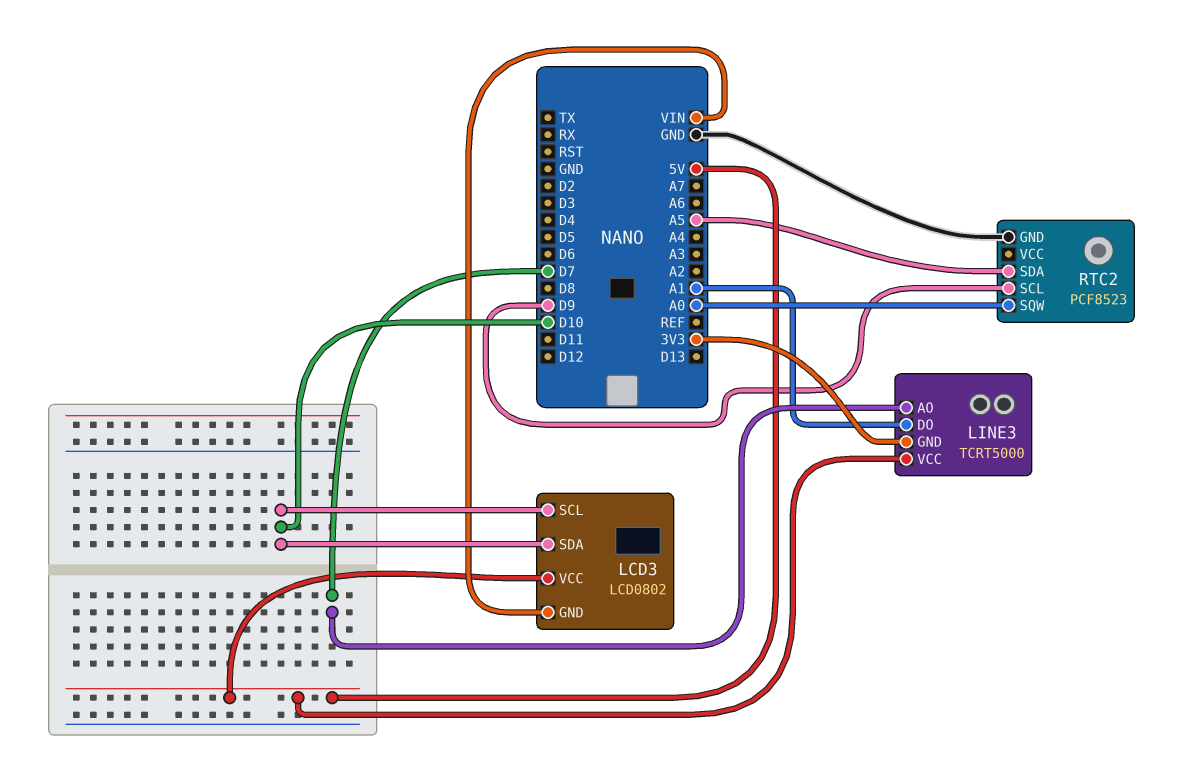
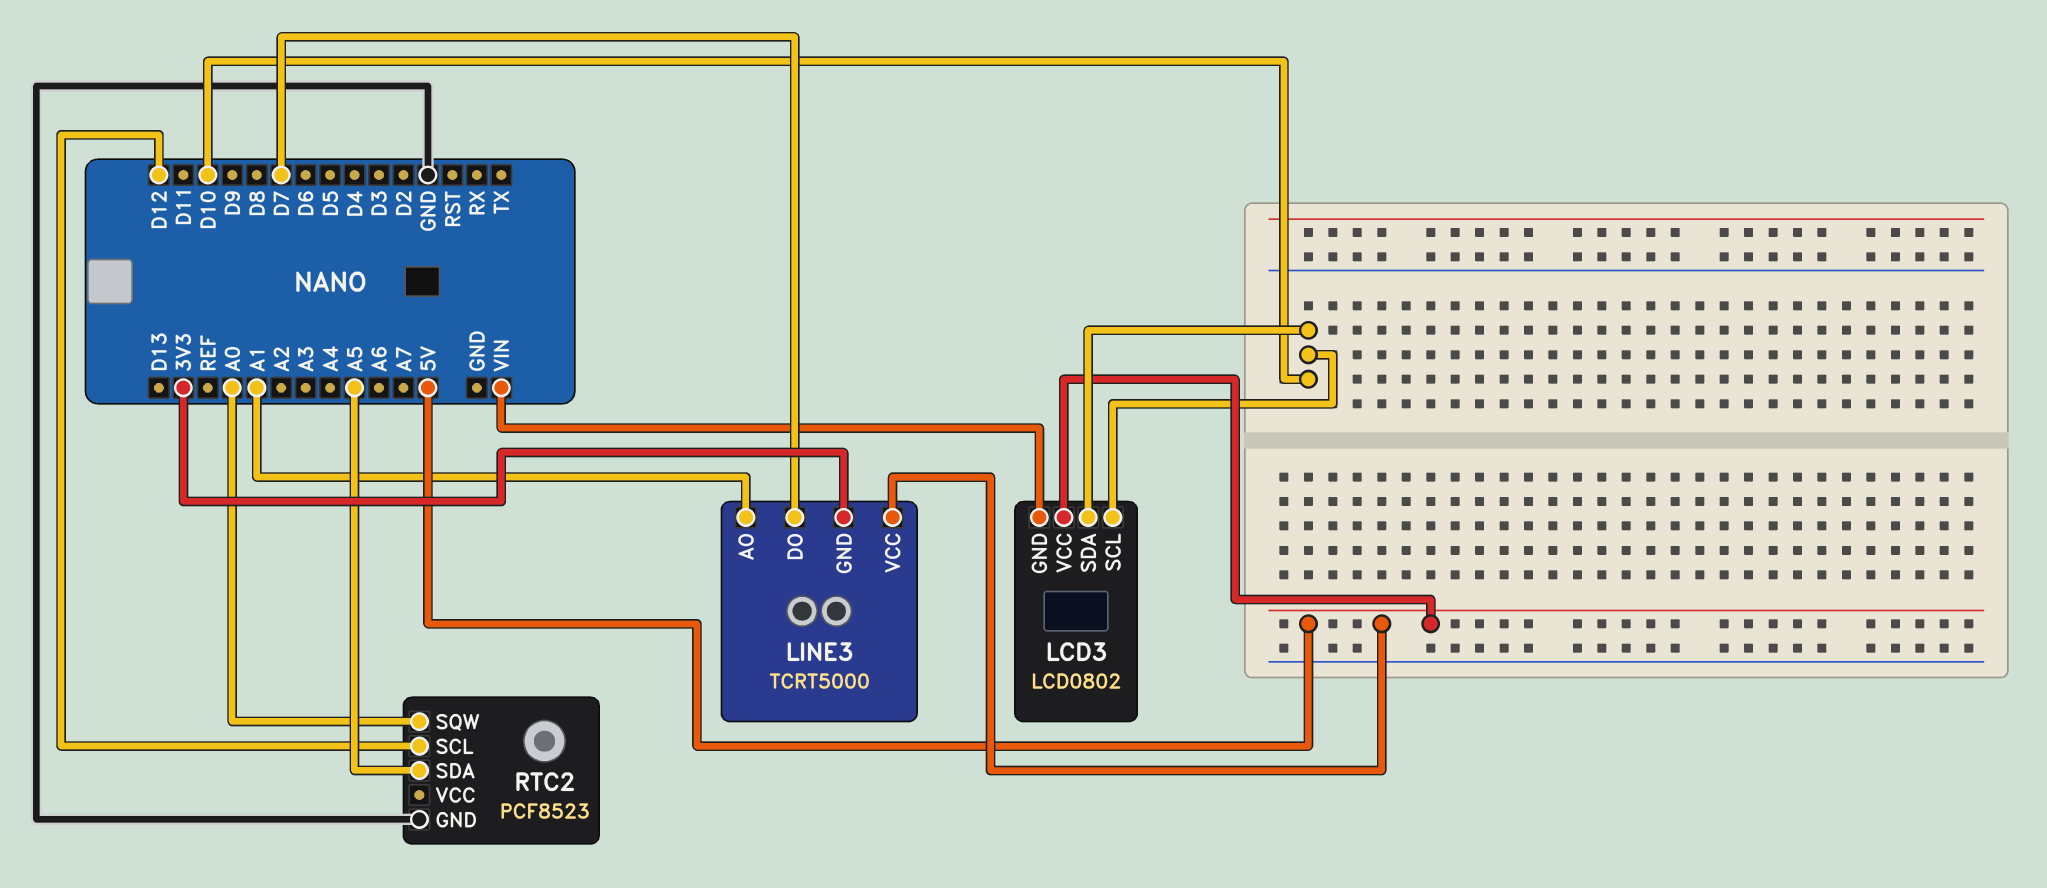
LINE3 pin AO: D7 -> A1
LINE3 pin DO: A1 -> D7
RTC2 pin SCL: D9 -> D12

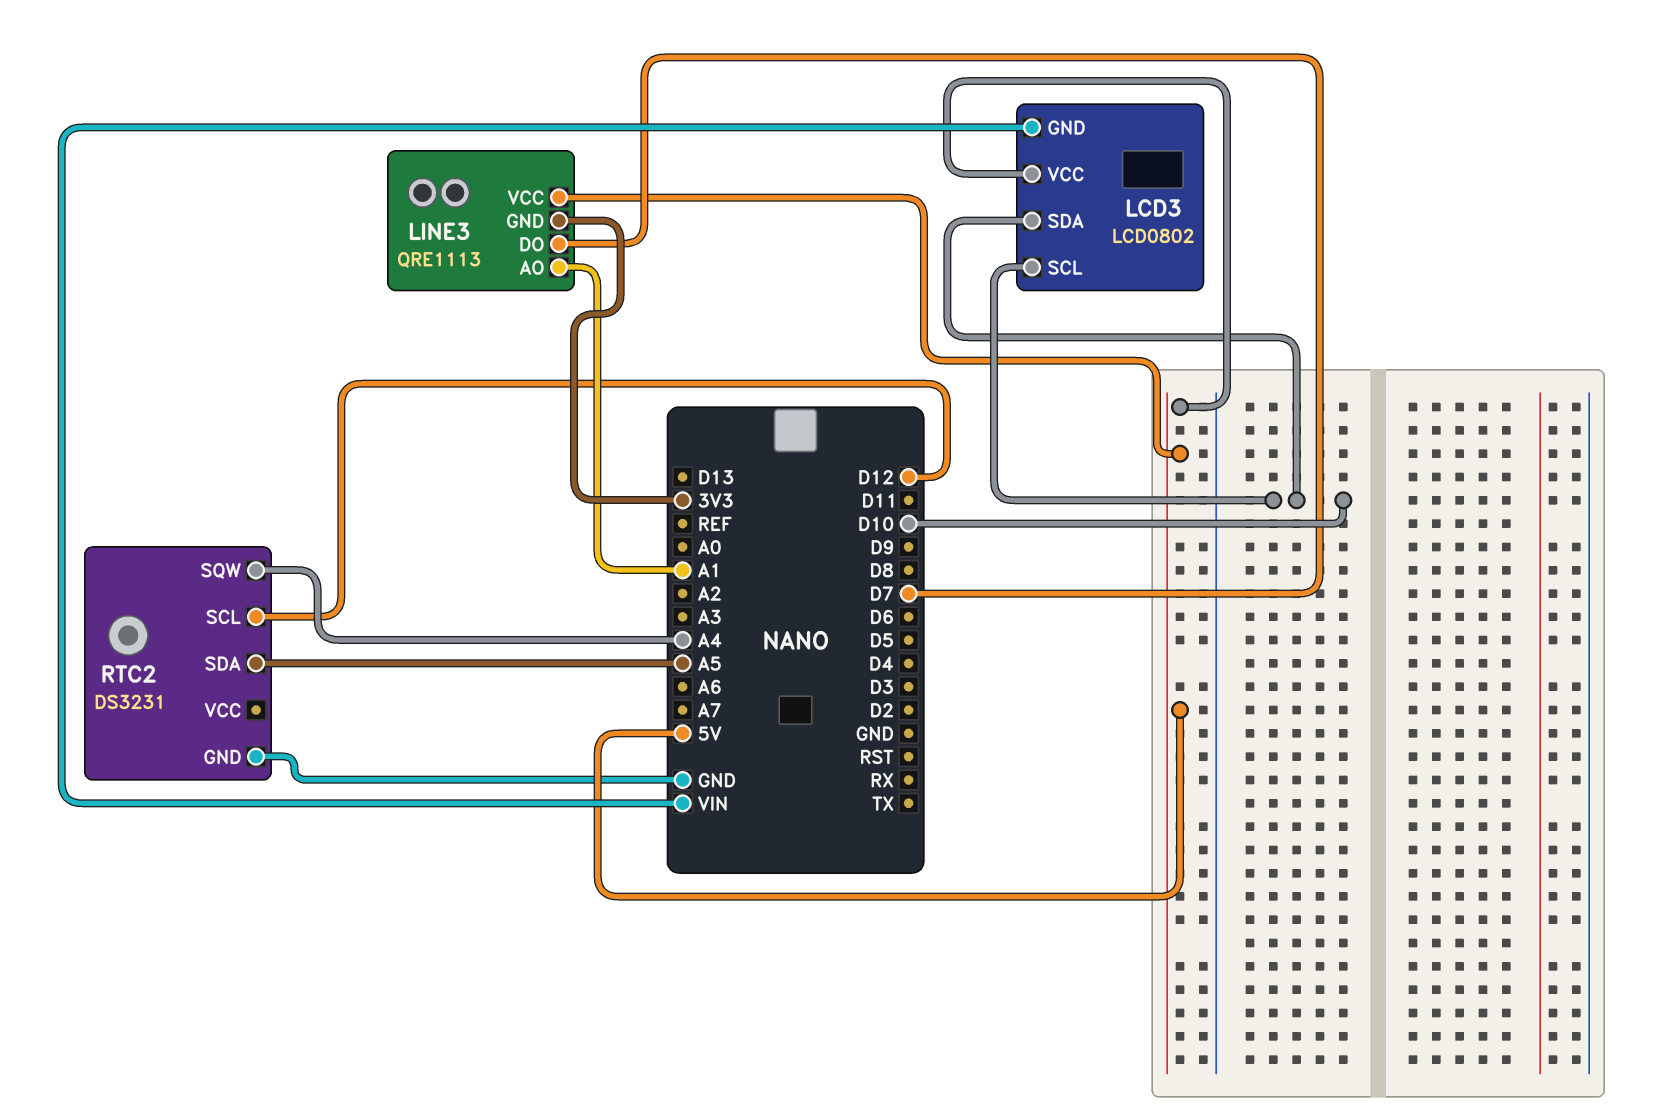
LINE3: TCRT5000 -> QRE1113
RTC2: PCF8523 -> DS3231
RTC2 pin SQW: A0 -> A4

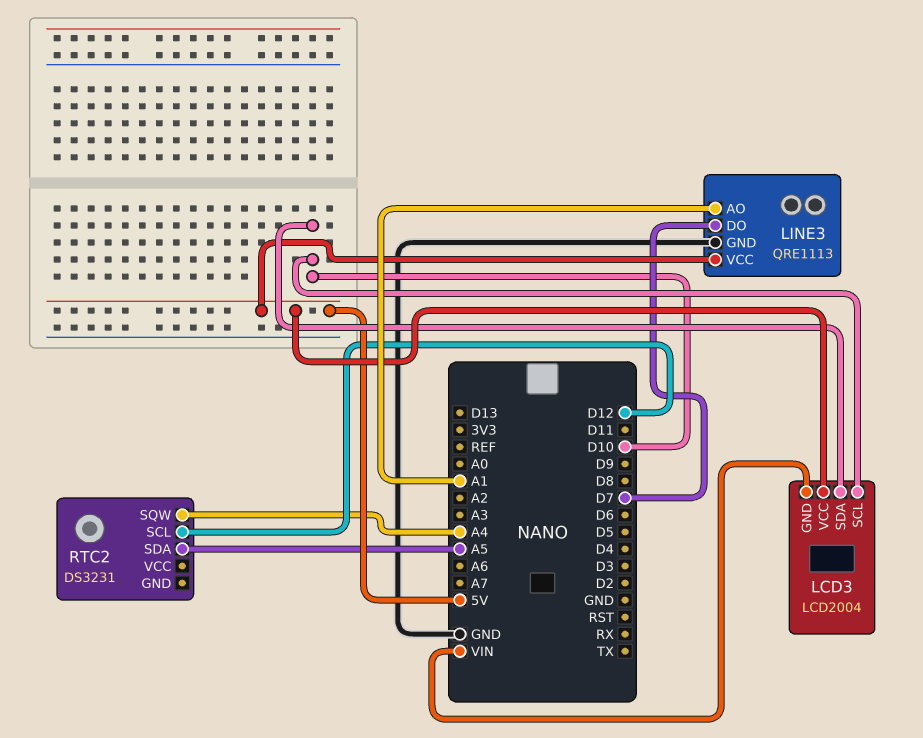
LCD3: LCD0802 -> LCD2004
LINE3 pin GND: 3V3 -> GND
RTC2 pin GND: GND -> none

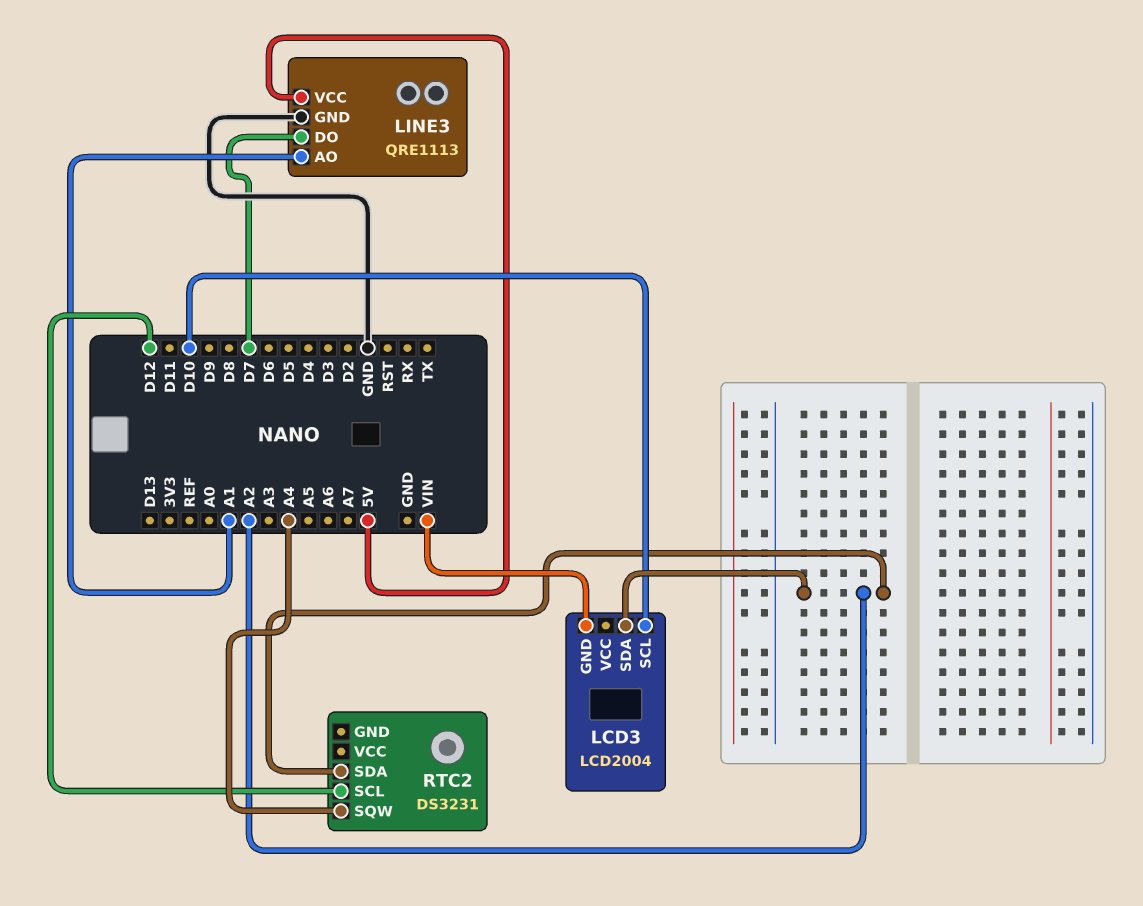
LCD3 pin SDA: D10 -> A2
LCD3 pin VCC: 5V -> none
RTC2 pin SDA: A5 -> A2

